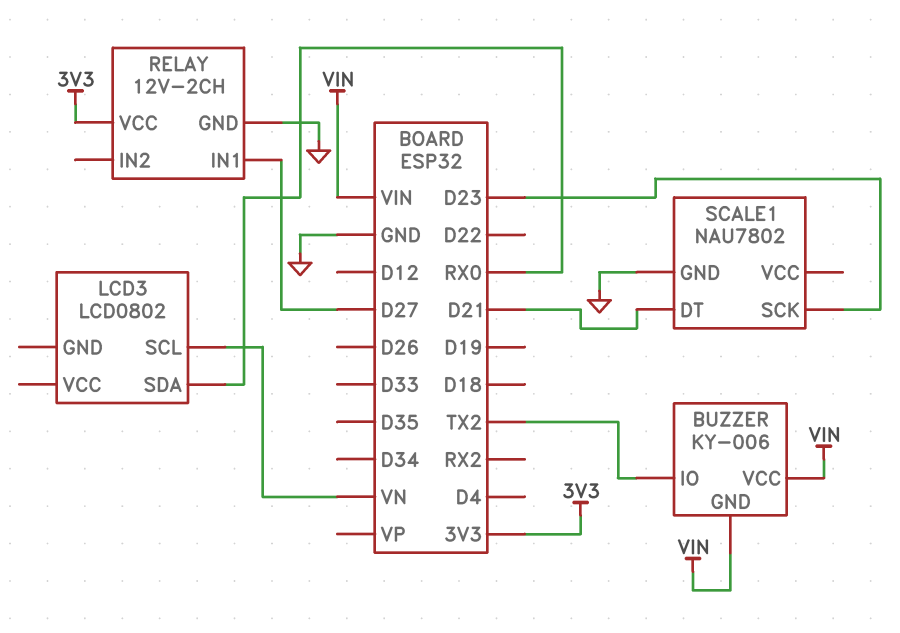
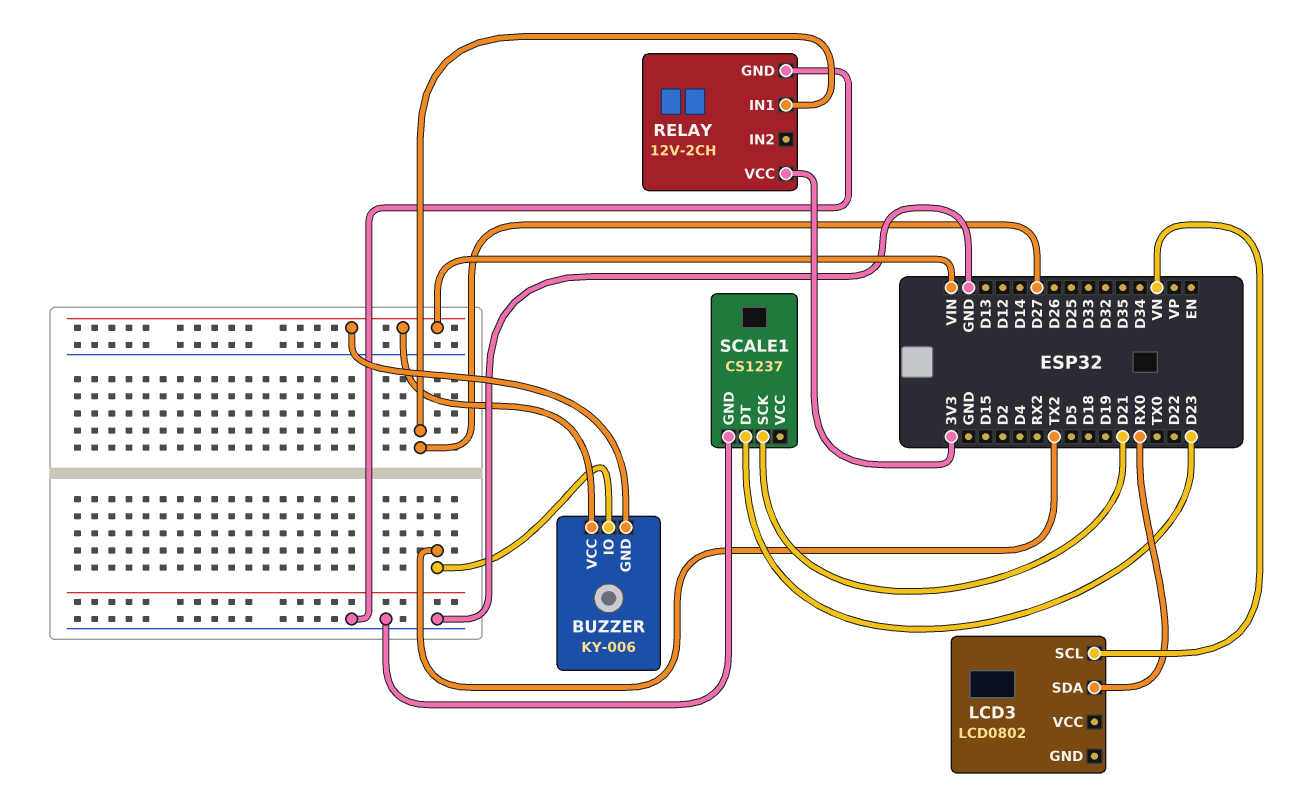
SCALE1: NAU7802 -> CS1237
SCALE1 pin DT: D21 -> D23
SCALE1 pin SCK: D23 -> D21

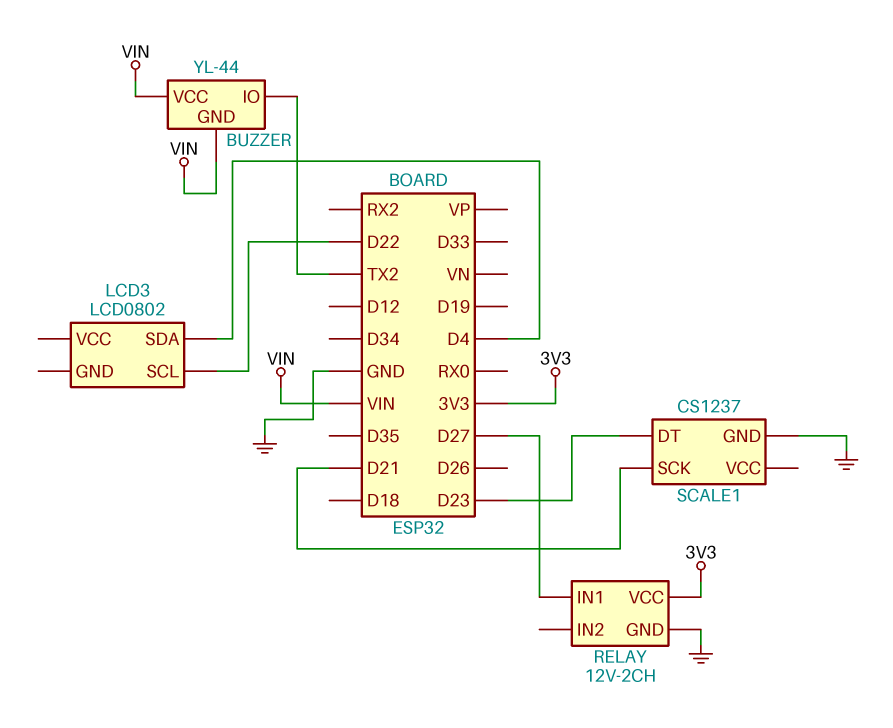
BUZZER: KY-006 -> YL-44
LCD3 pin SCL: VN -> D22
LCD3 pin SDA: RX0 -> D4

